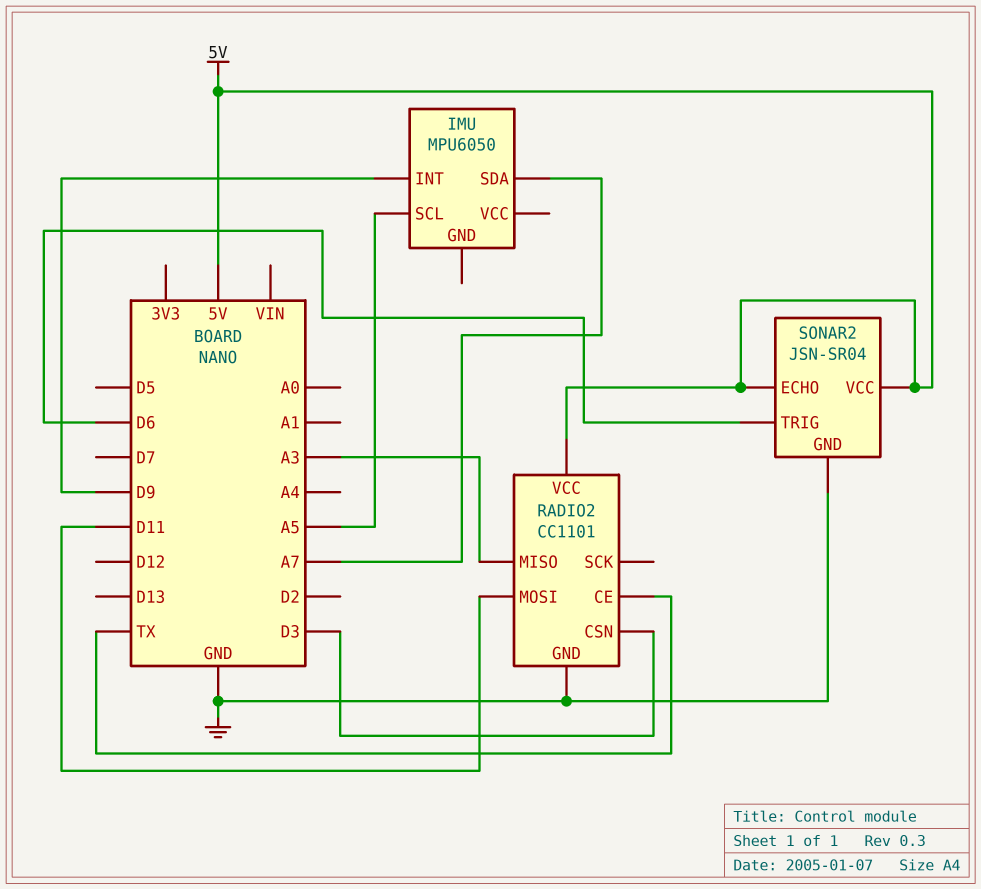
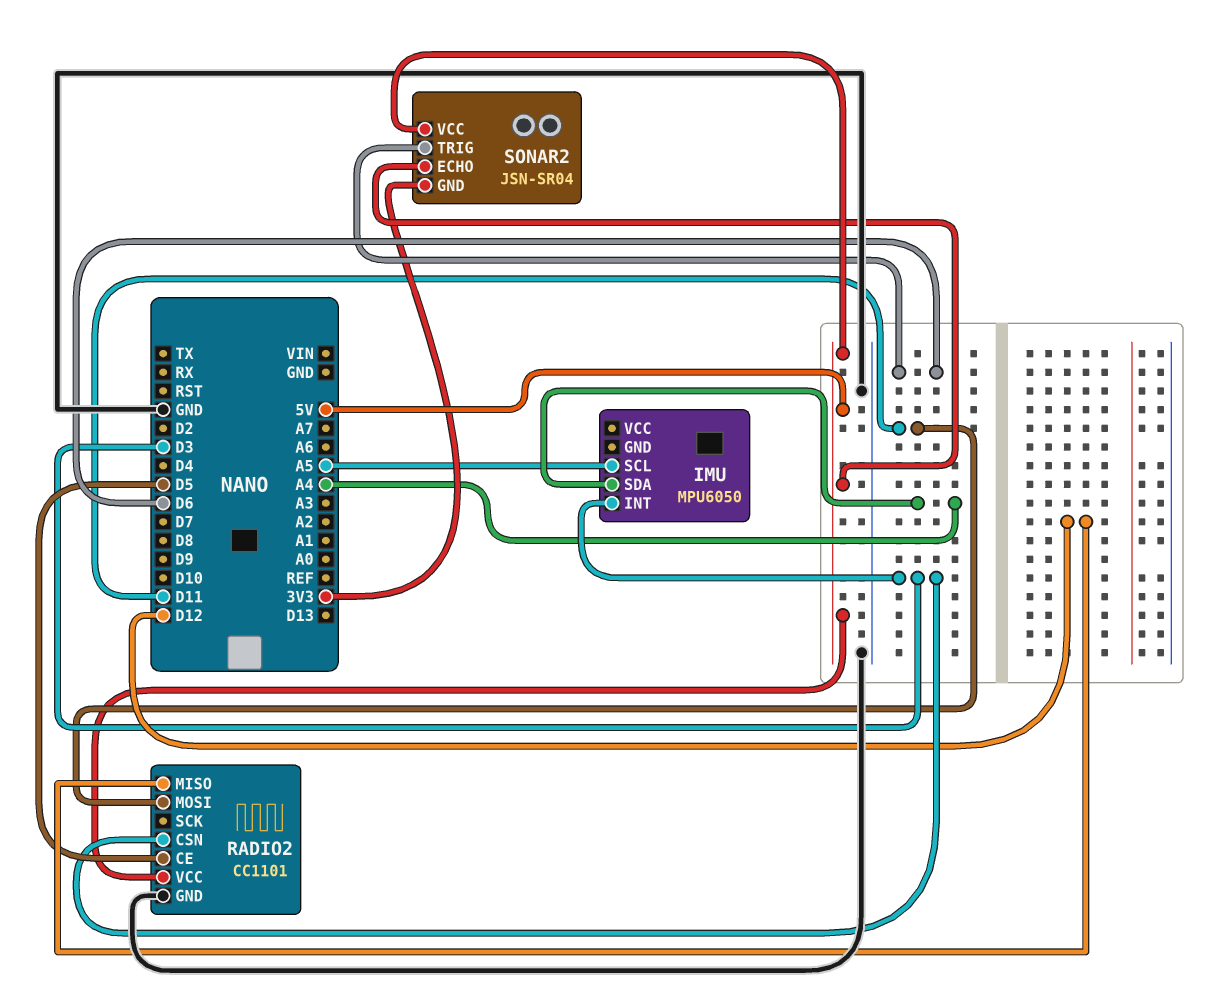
IMU pin INT: D9 -> D3
IMU pin SDA: A7 -> A4
RADIO2 pin CE: TX -> D5
RADIO2 pin MISO: A3 -> D12
SONAR2 pin GND: GND -> 3V3

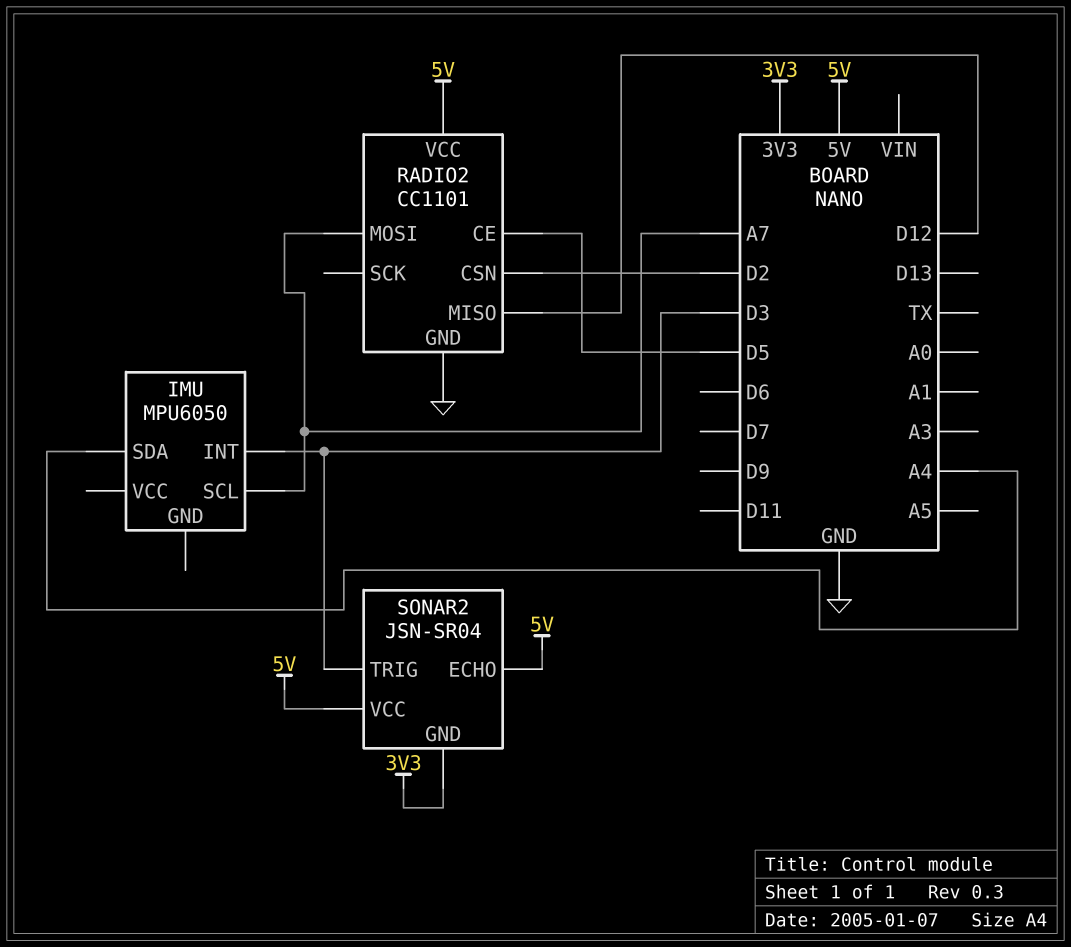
IMU pin SCL: A5 -> A7
RADIO2 pin CSN: D3 -> D2
RADIO2 pin MOSI: D11 -> A7
SONAR2 pin TRIG: D6 -> D3

